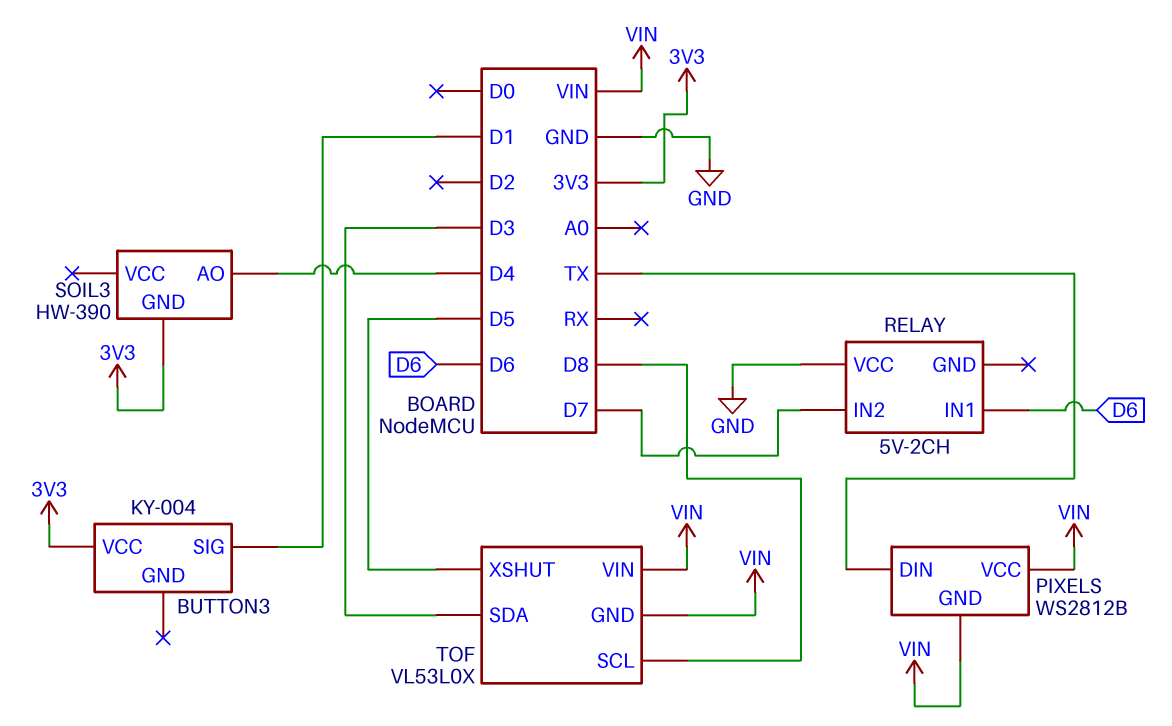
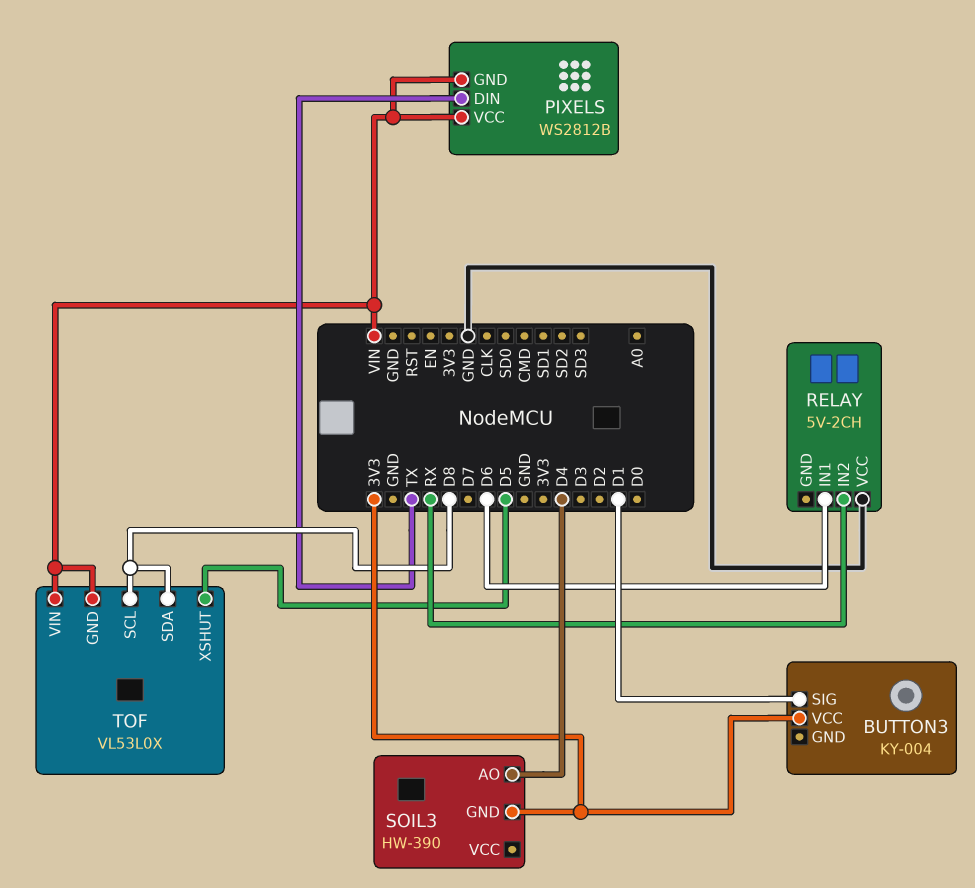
RELAY pin IN2: D7 -> RX
TOF pin SDA: D3 -> D8

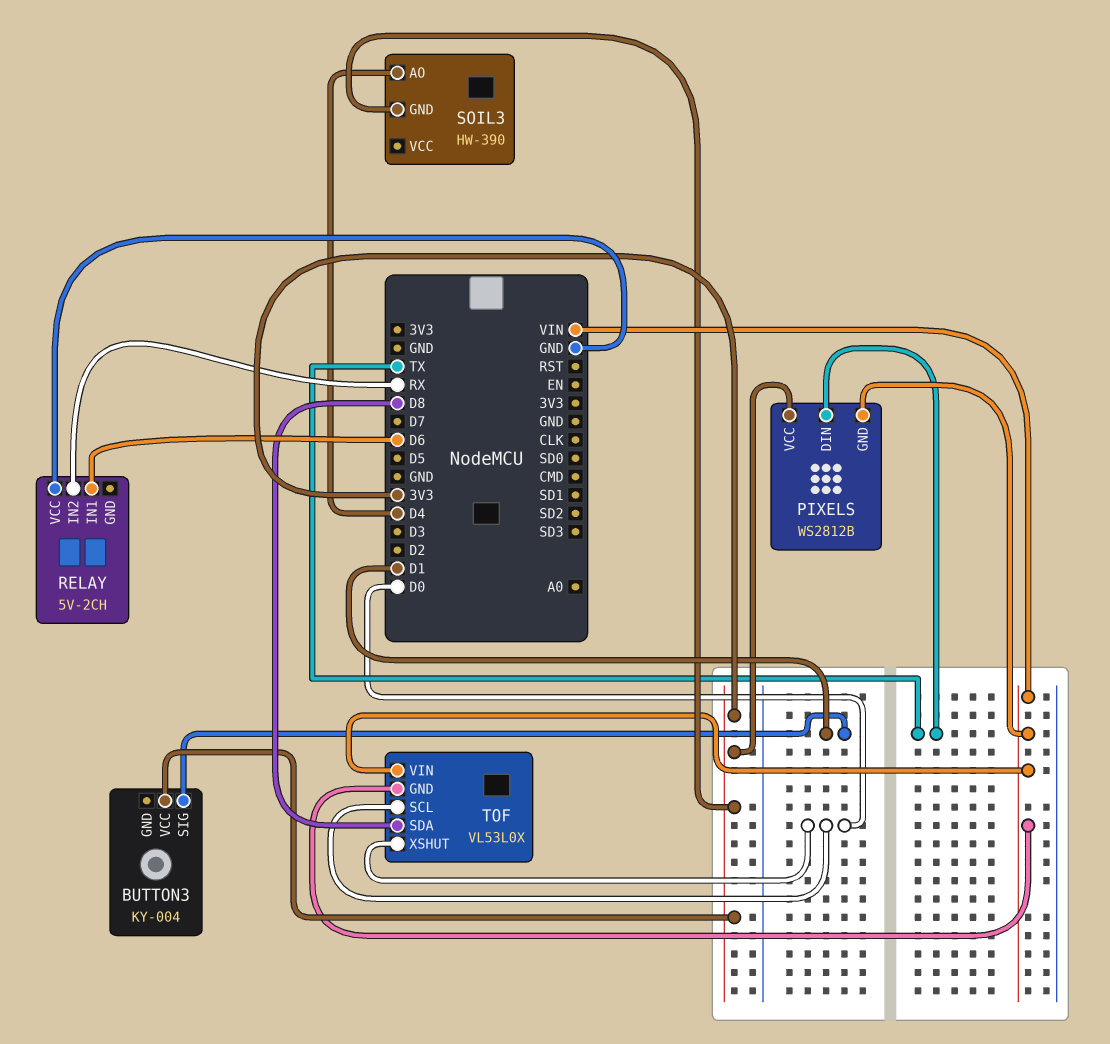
PIXELS pin VCC: VIN -> 3V3
TOF pin SCL: D8 -> D0
TOF pin XSHUT: D5 -> D0

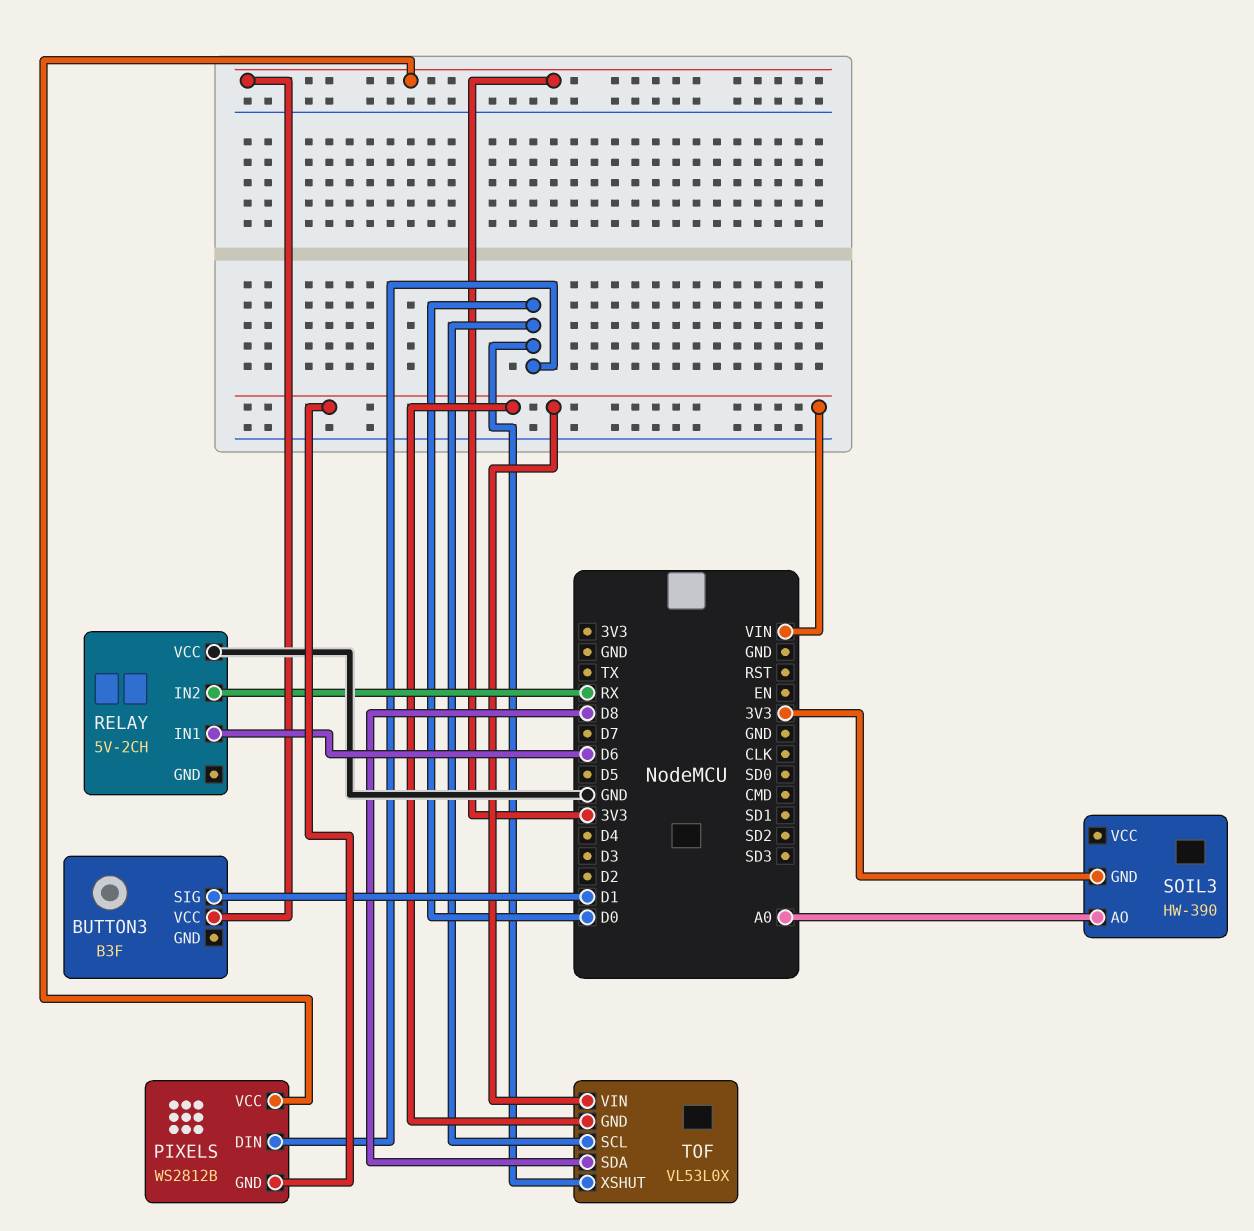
BUTTON3: KY-004 -> B3F
PIXELS pin DIN: TX -> D0
SOIL3 pin AO: D4 -> A0

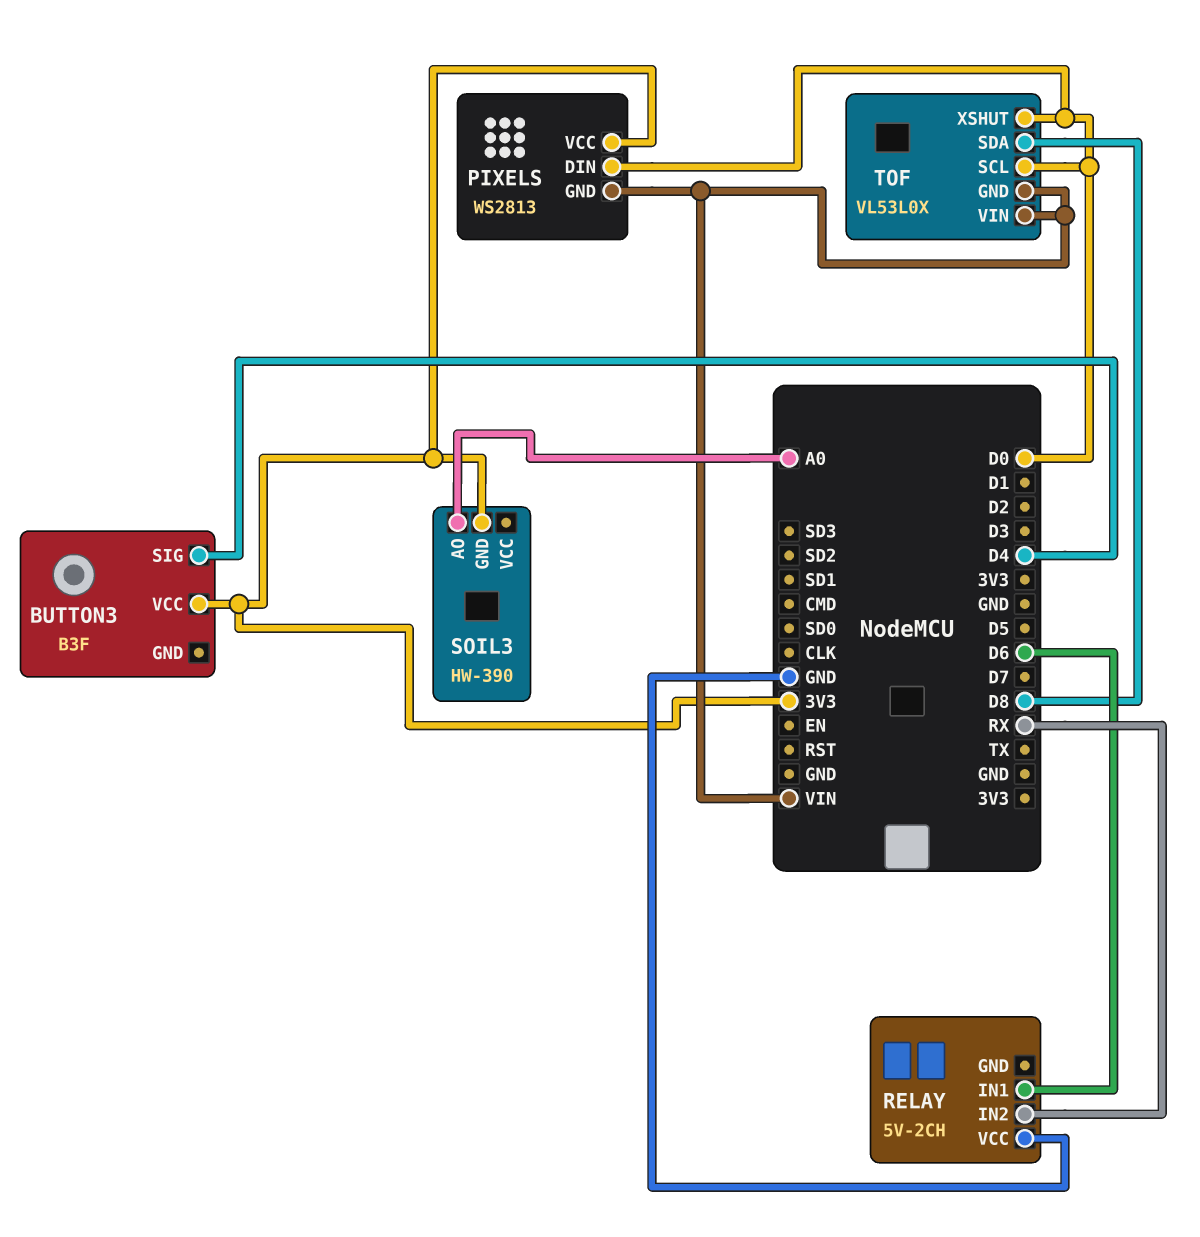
BUTTON3 pin SIG: D1 -> D4
PIXELS: WS2812B -> WS2813

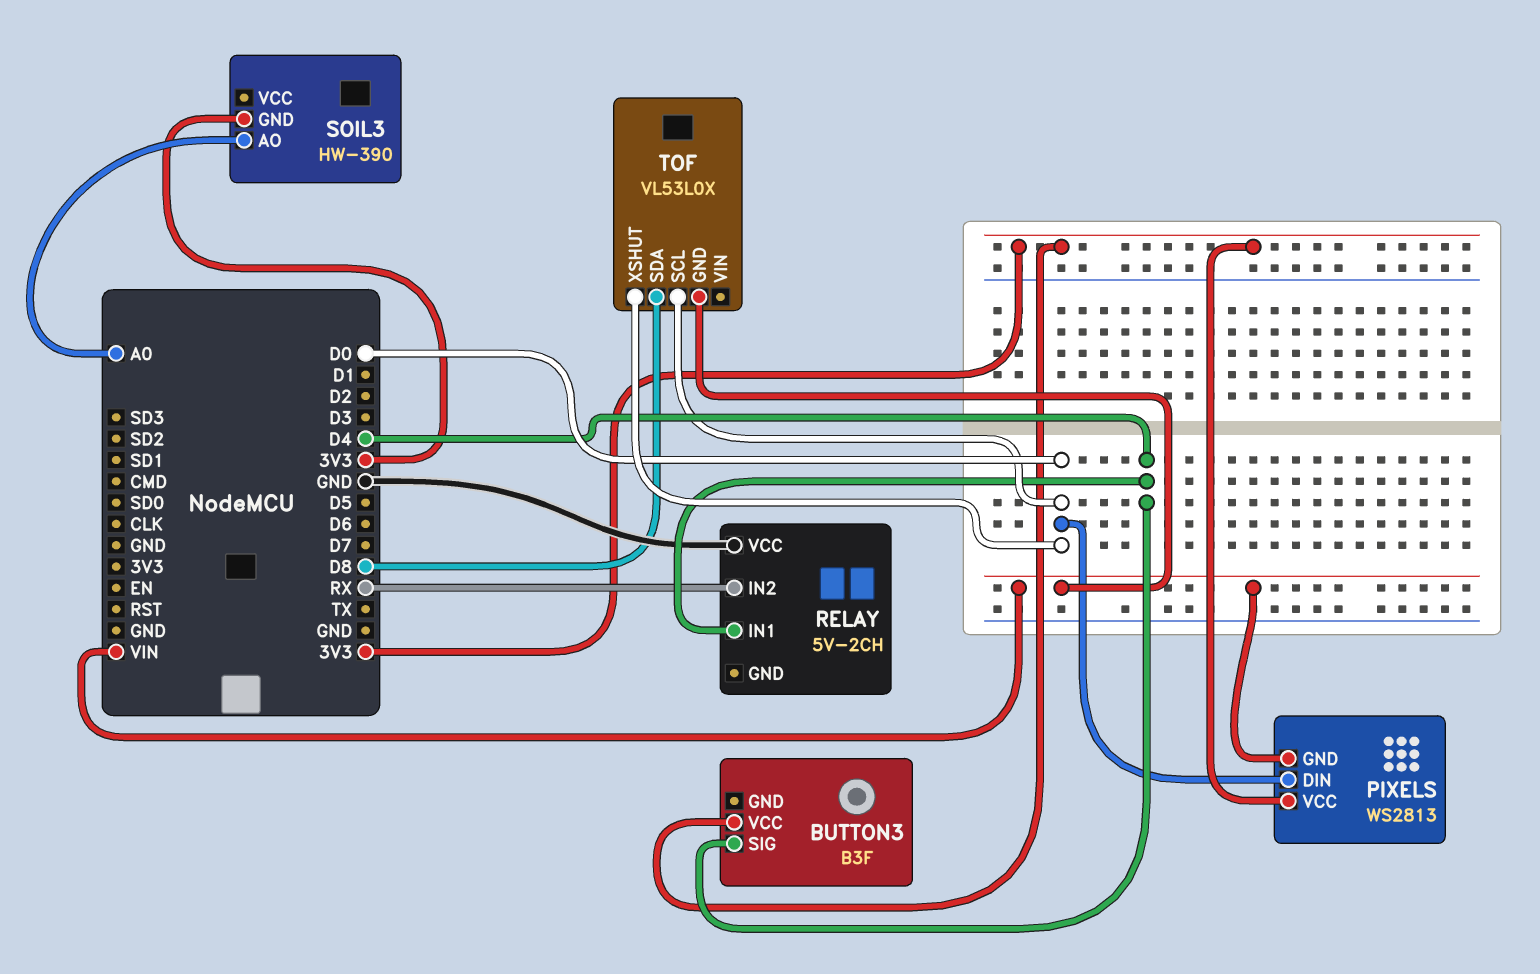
RELAY pin IN1: D6 -> D4
TOF pin VIN: VIN -> none

